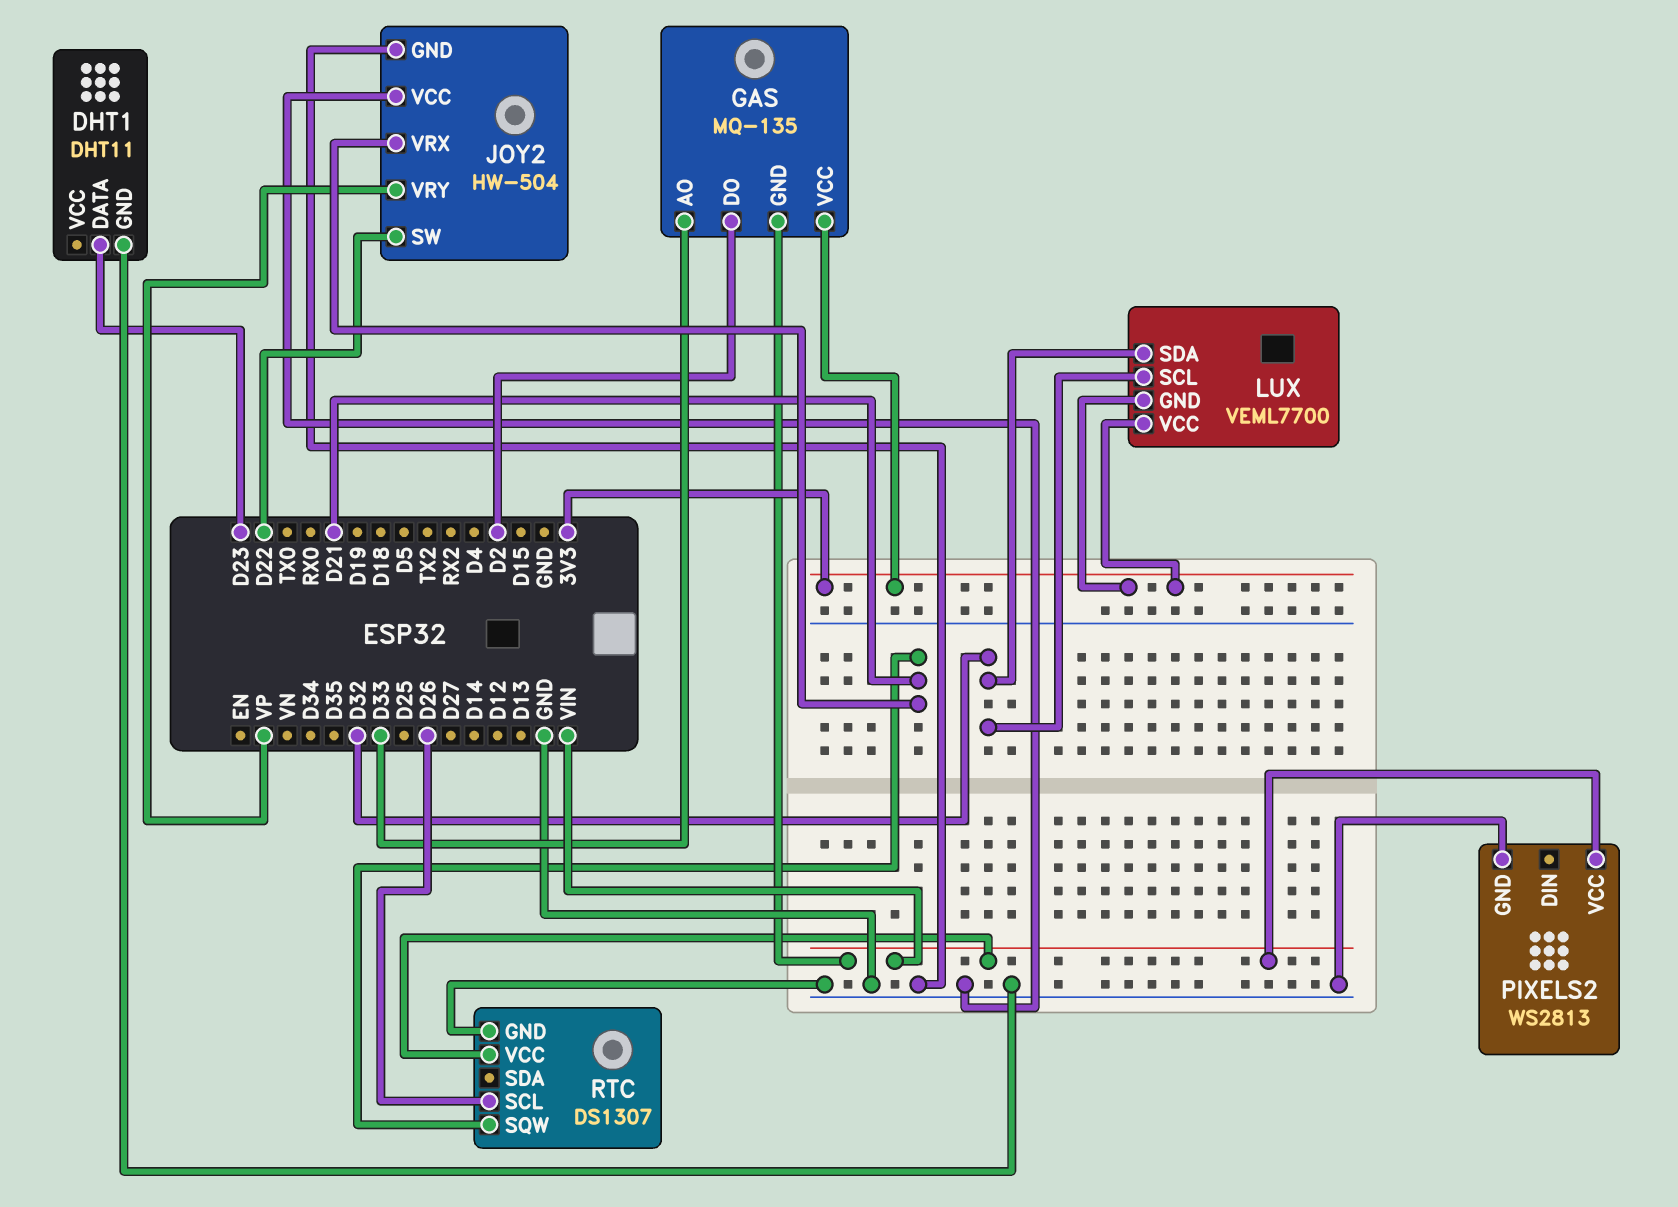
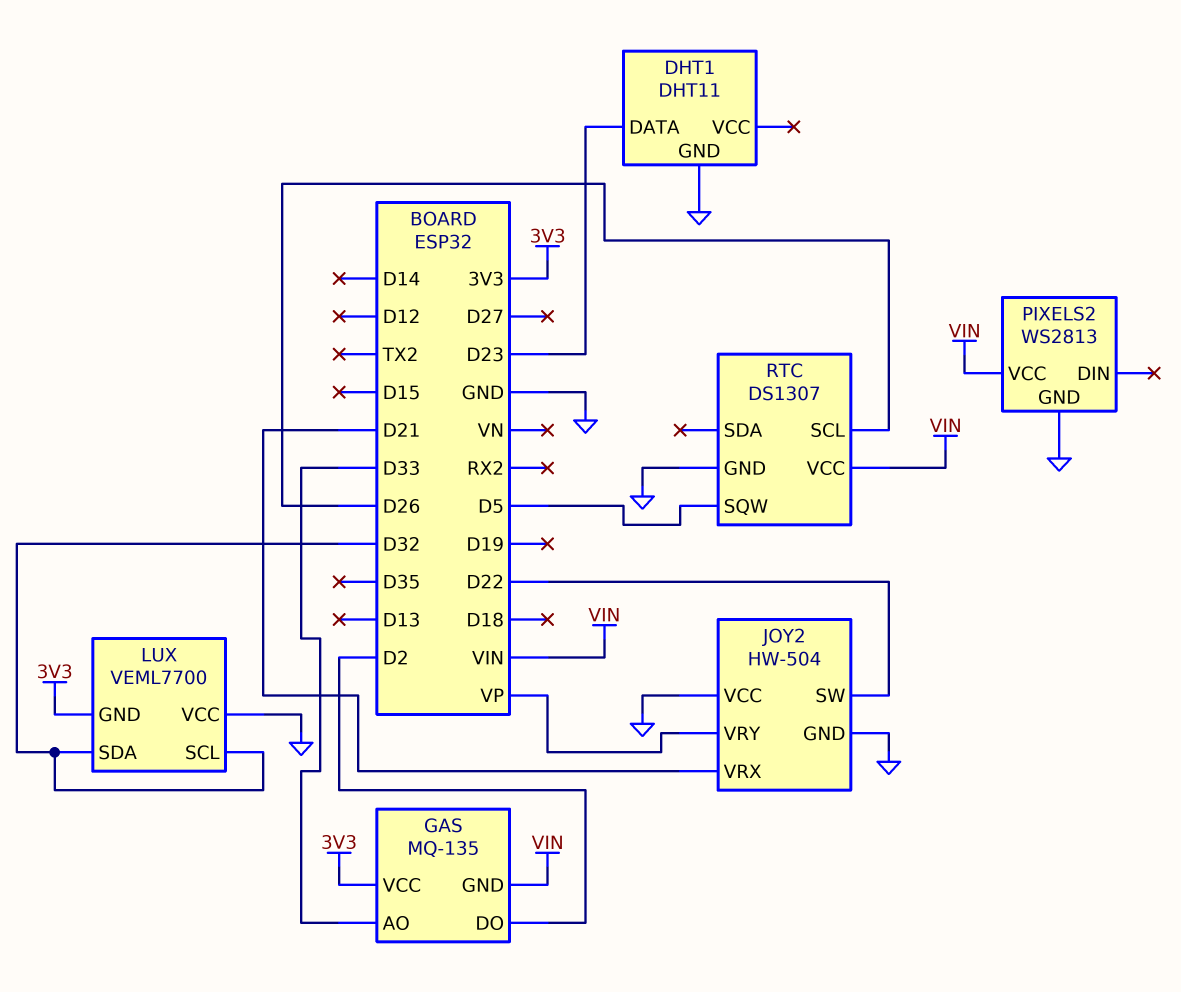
LUX pin VCC: 3V3 -> GND
RTC pin SQW: D21 -> D5

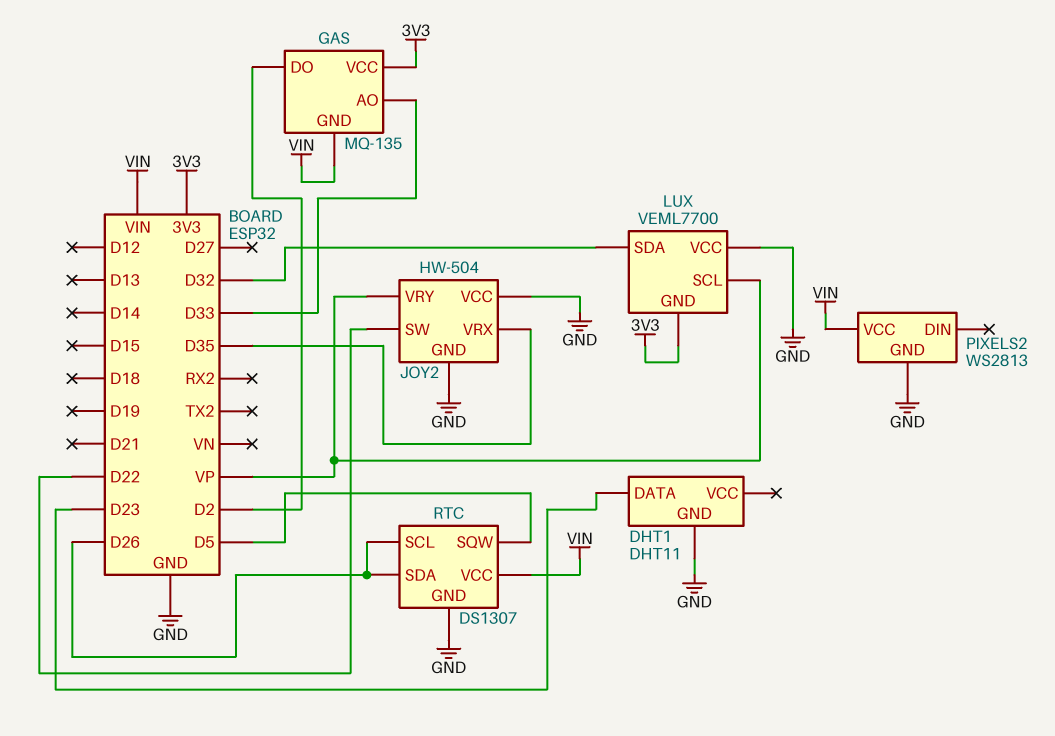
JOY2 pin VRX: D21 -> D35
LUX pin SCL: D32 -> VP
RTC pin SDA: none -> D26

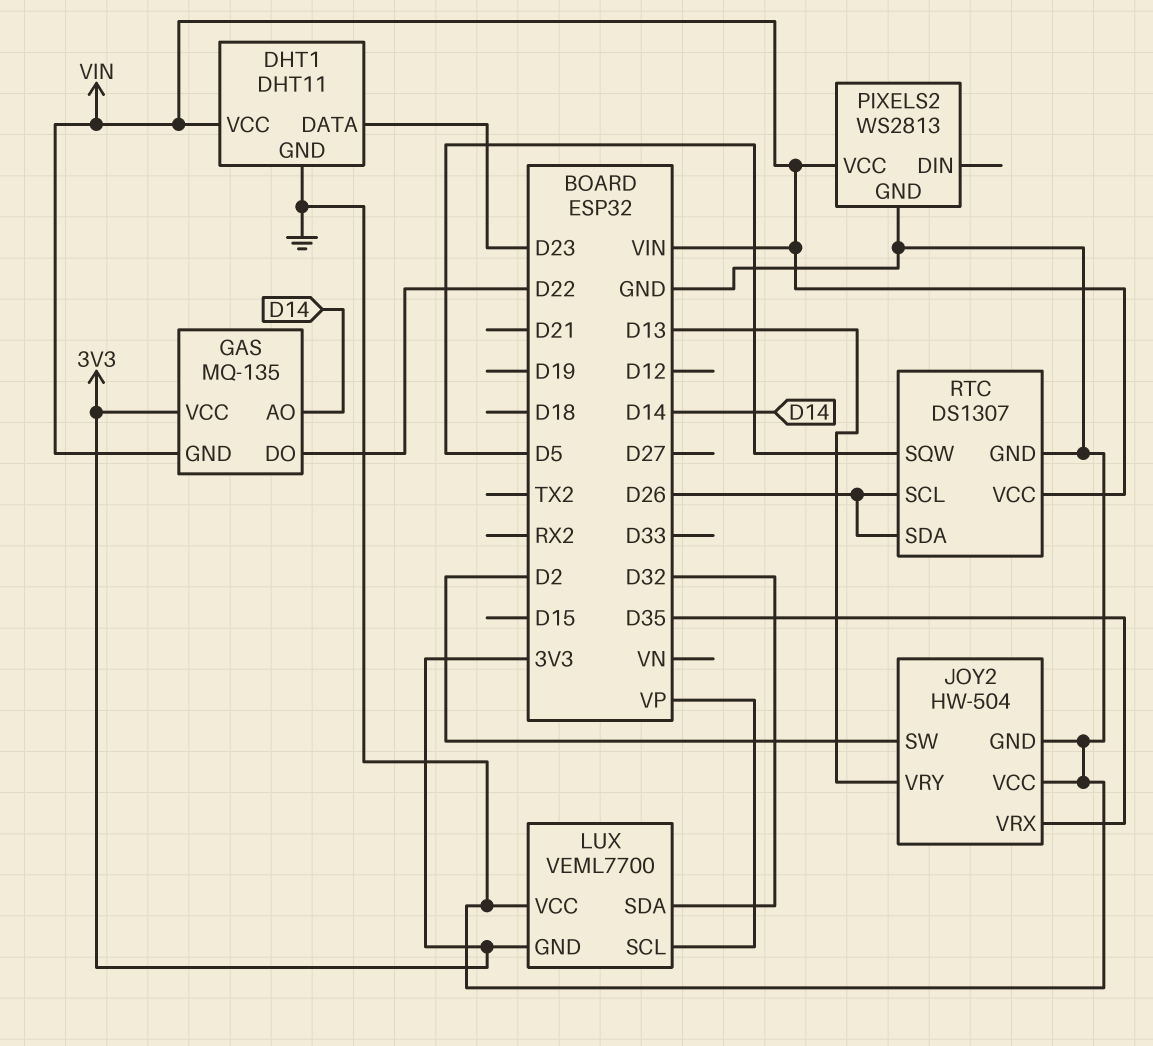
DHT1 pin VCC: none -> VIN
GAS pin AO: D33 -> D14
GAS pin DO: D2 -> D22
JOY2 pin SW: D22 -> D2
JOY2 pin VRY: VP -> D13

